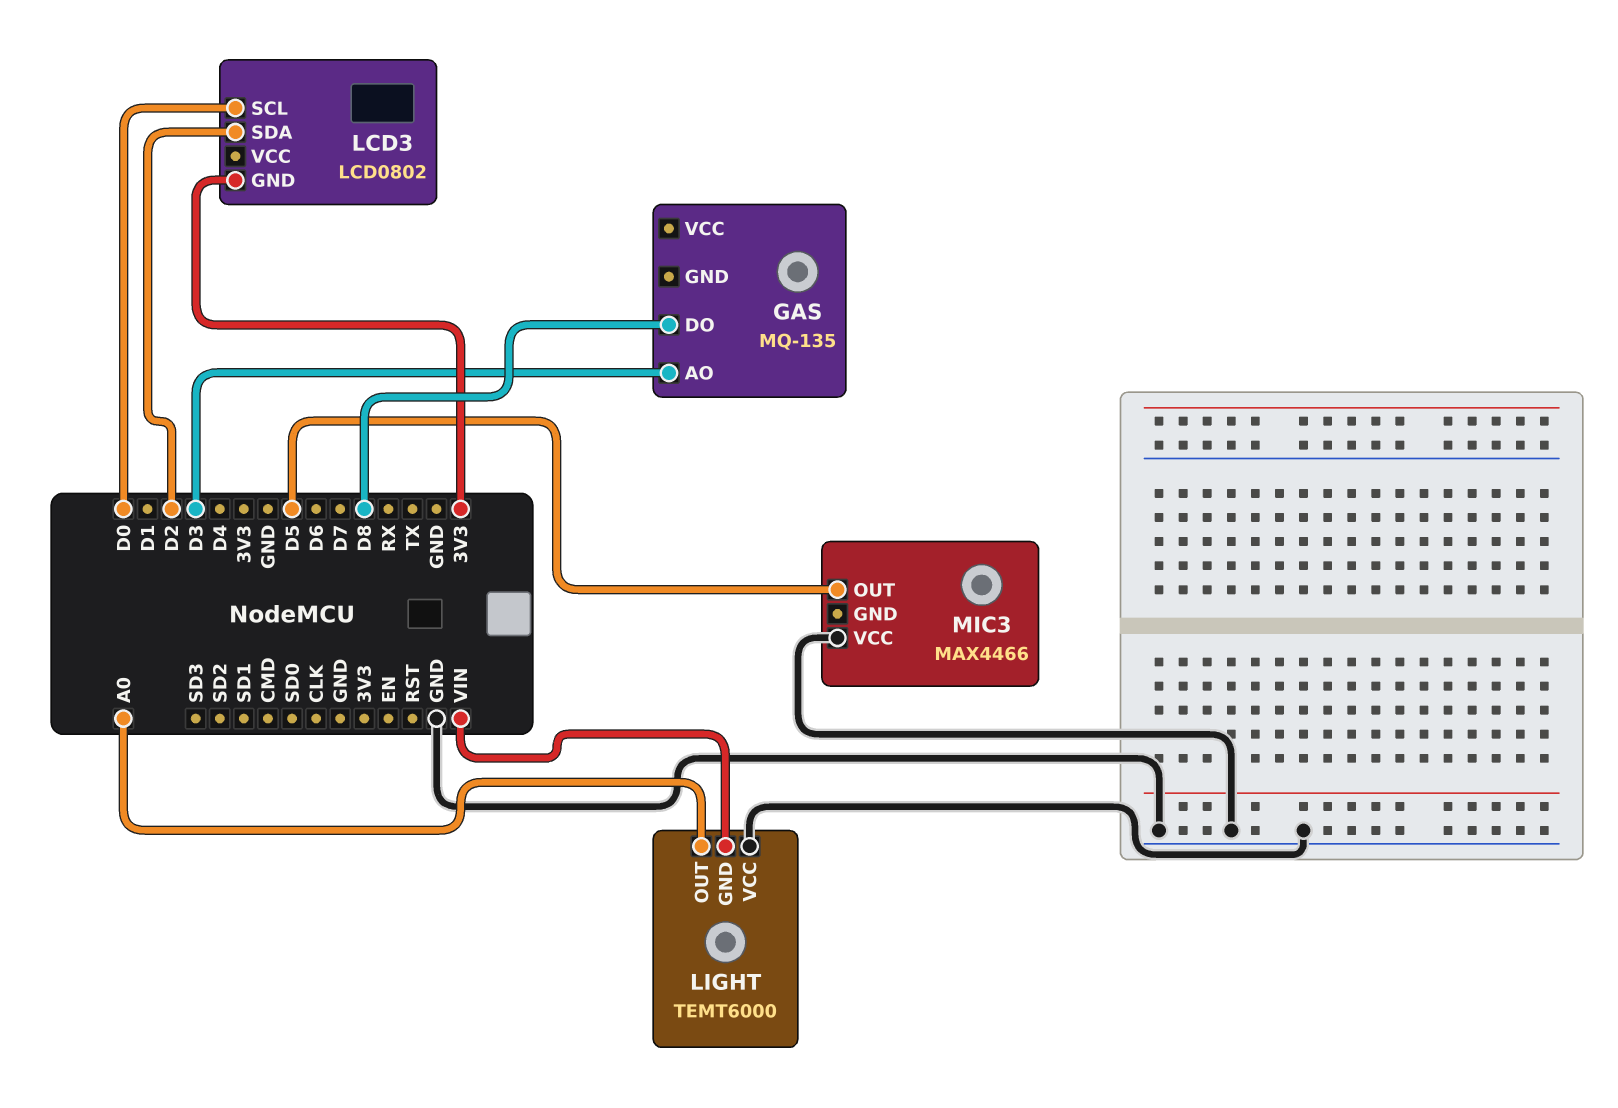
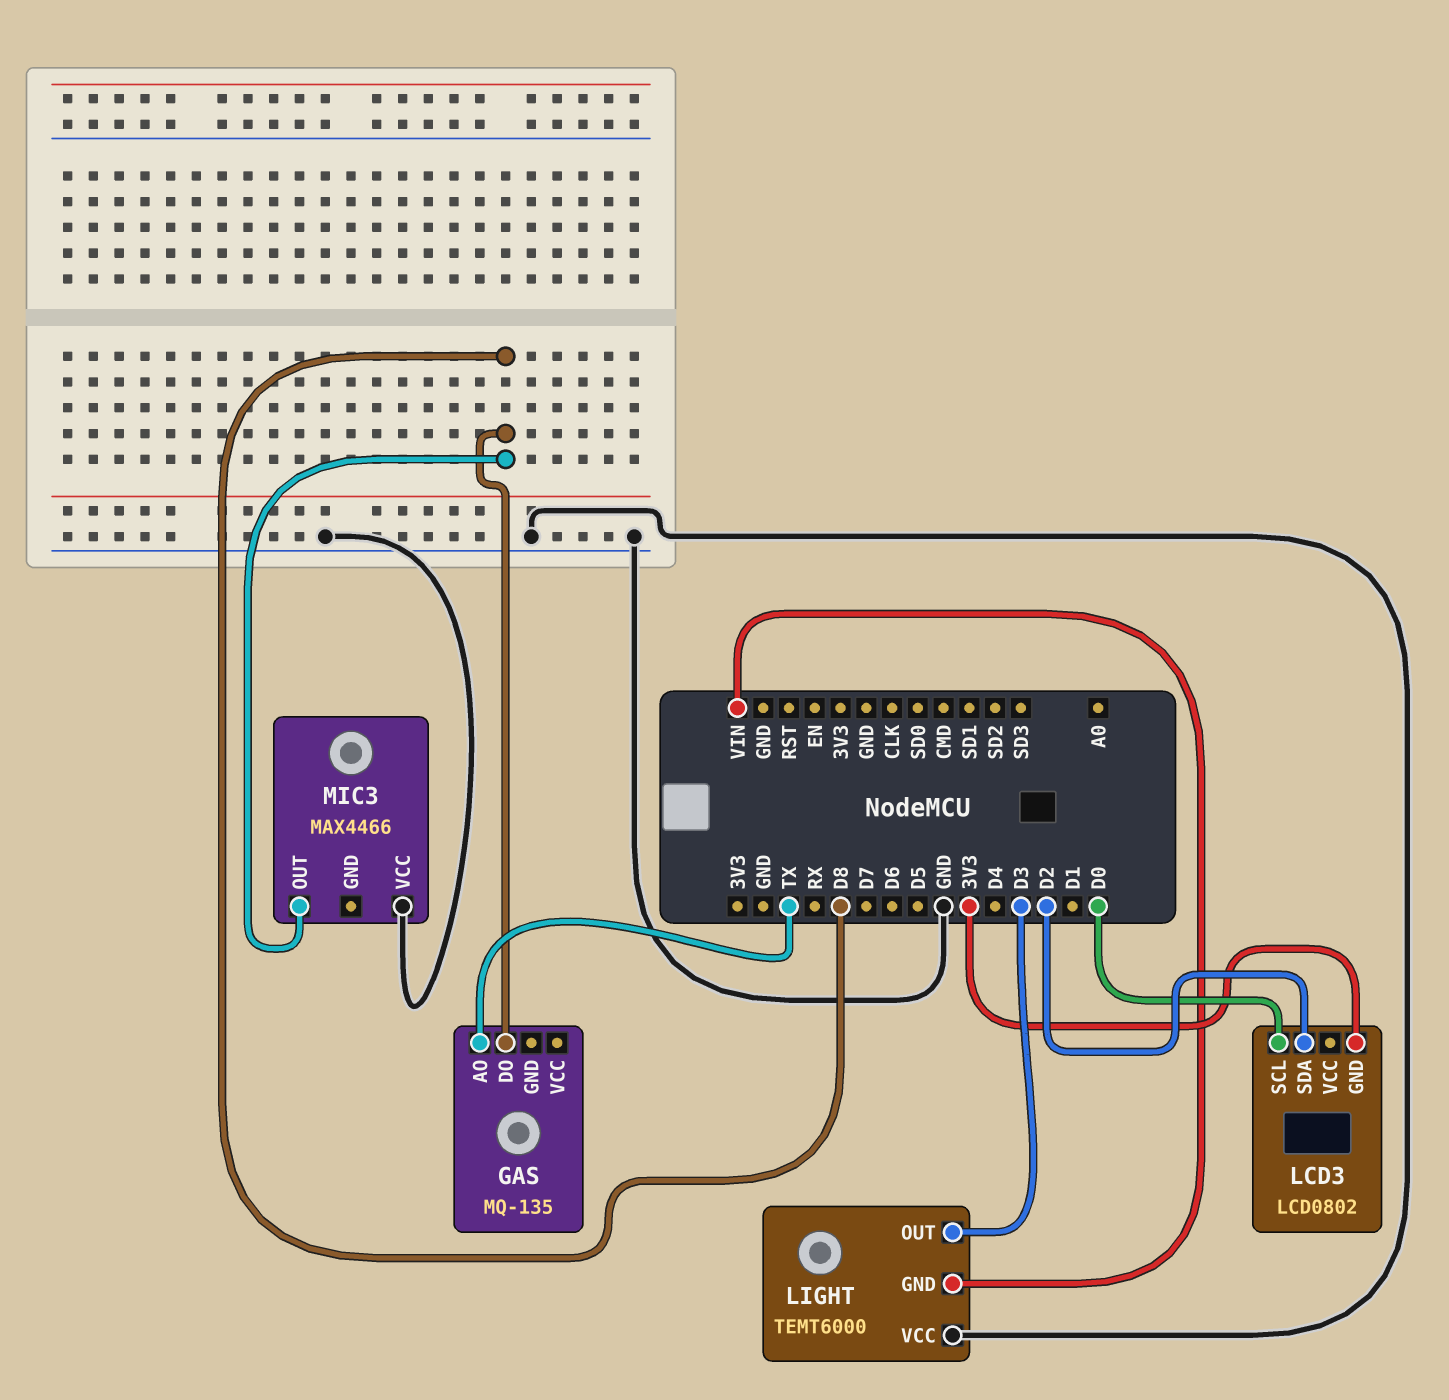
GAS pin AO: D3 -> TX
LIGHT pin OUT: A0 -> D3
MIC3 pin OUT: D5 -> D8

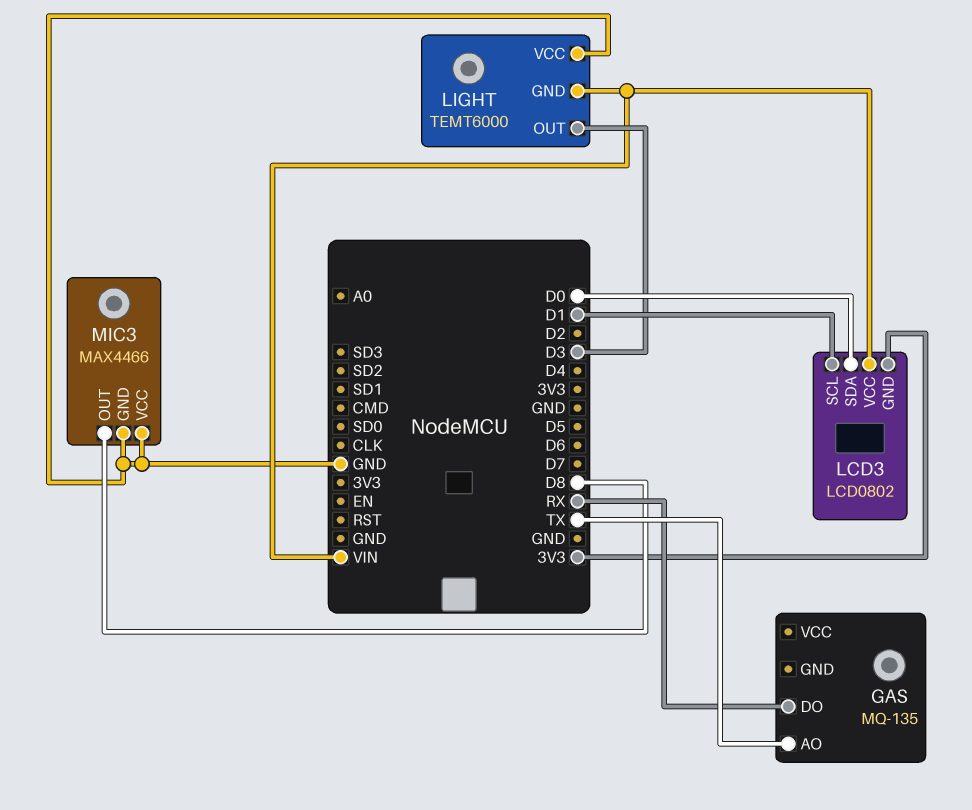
GAS pin DO: D8 -> RX
LCD3 pin SCL: D0 -> D1
LCD3 pin SDA: D2 -> D0
LCD3 pin VCC: none -> VIN
MIC3 pin GND: none -> GND

